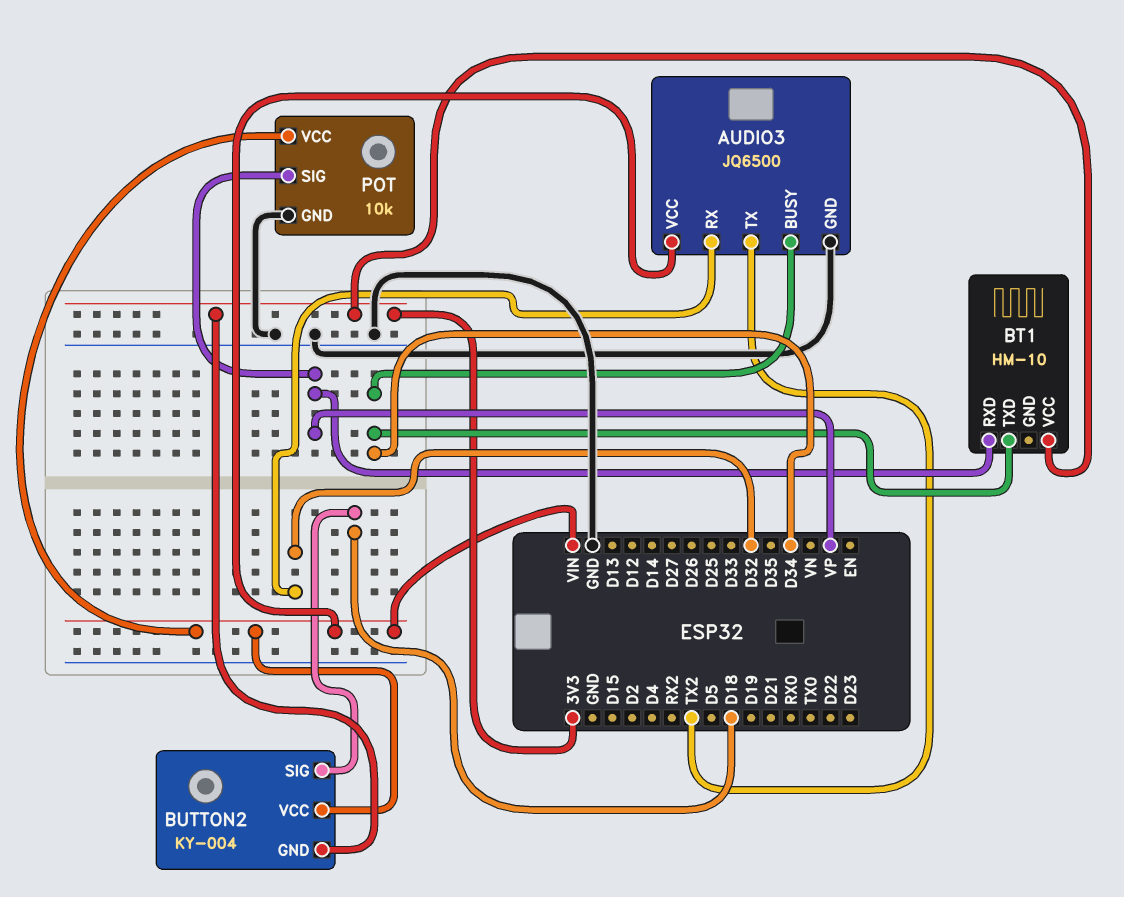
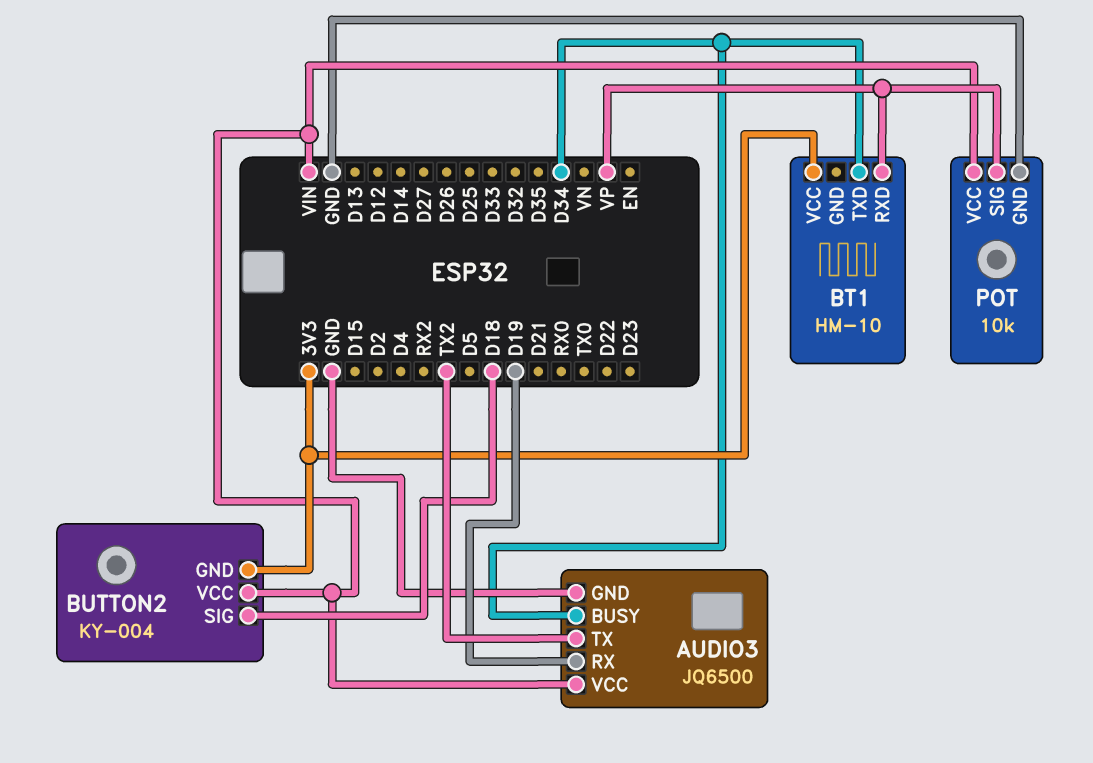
AUDIO3 pin RX: D32 -> D19

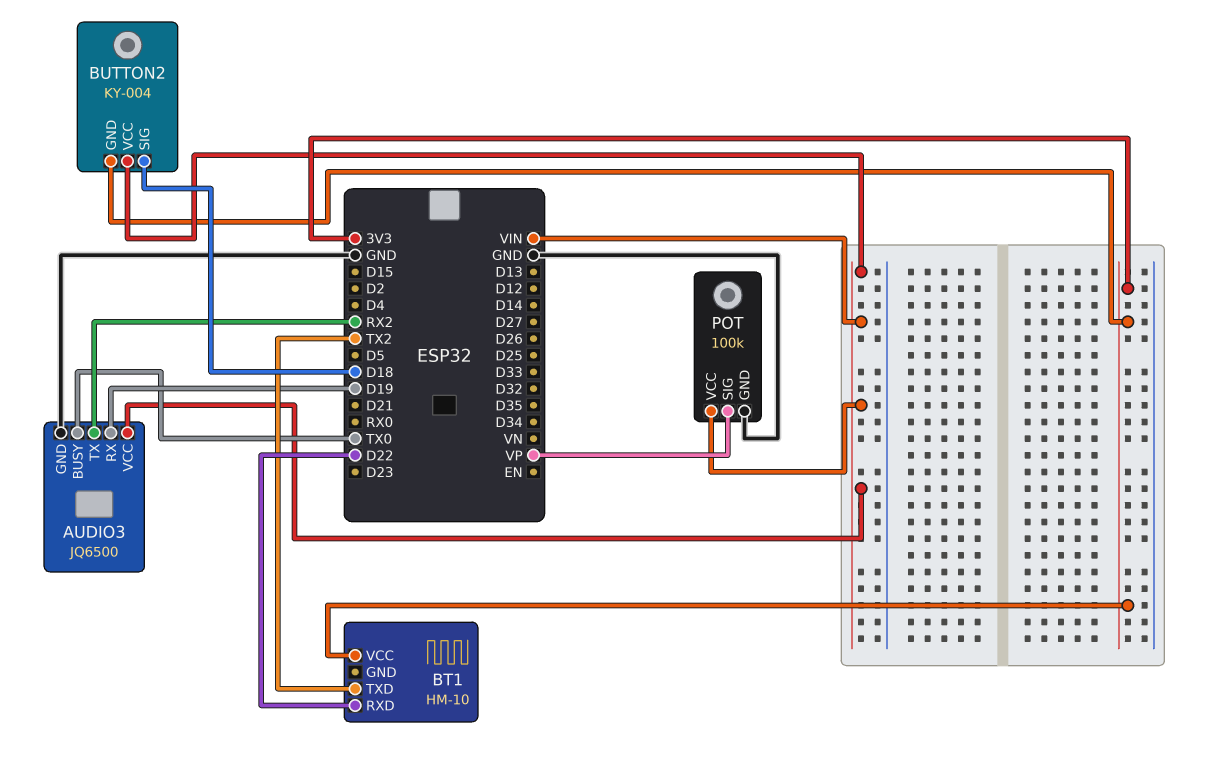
AUDIO3 pin BUSY: D34 -> TX0
AUDIO3 pin TX: TX2 -> RX2
BT1 pin RXD: VP -> D22
BT1 pin TXD: D34 -> TX2
POT: 10k -> 100k

